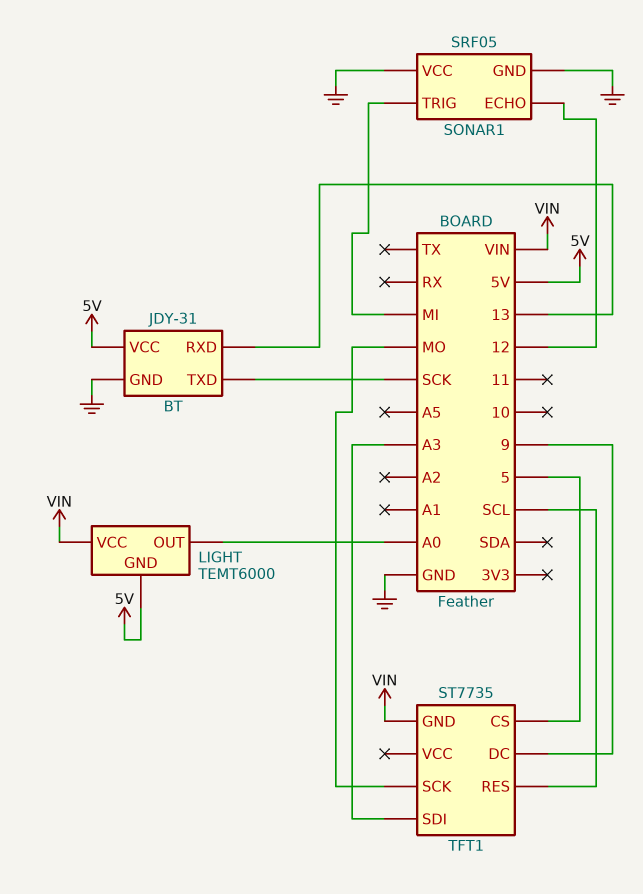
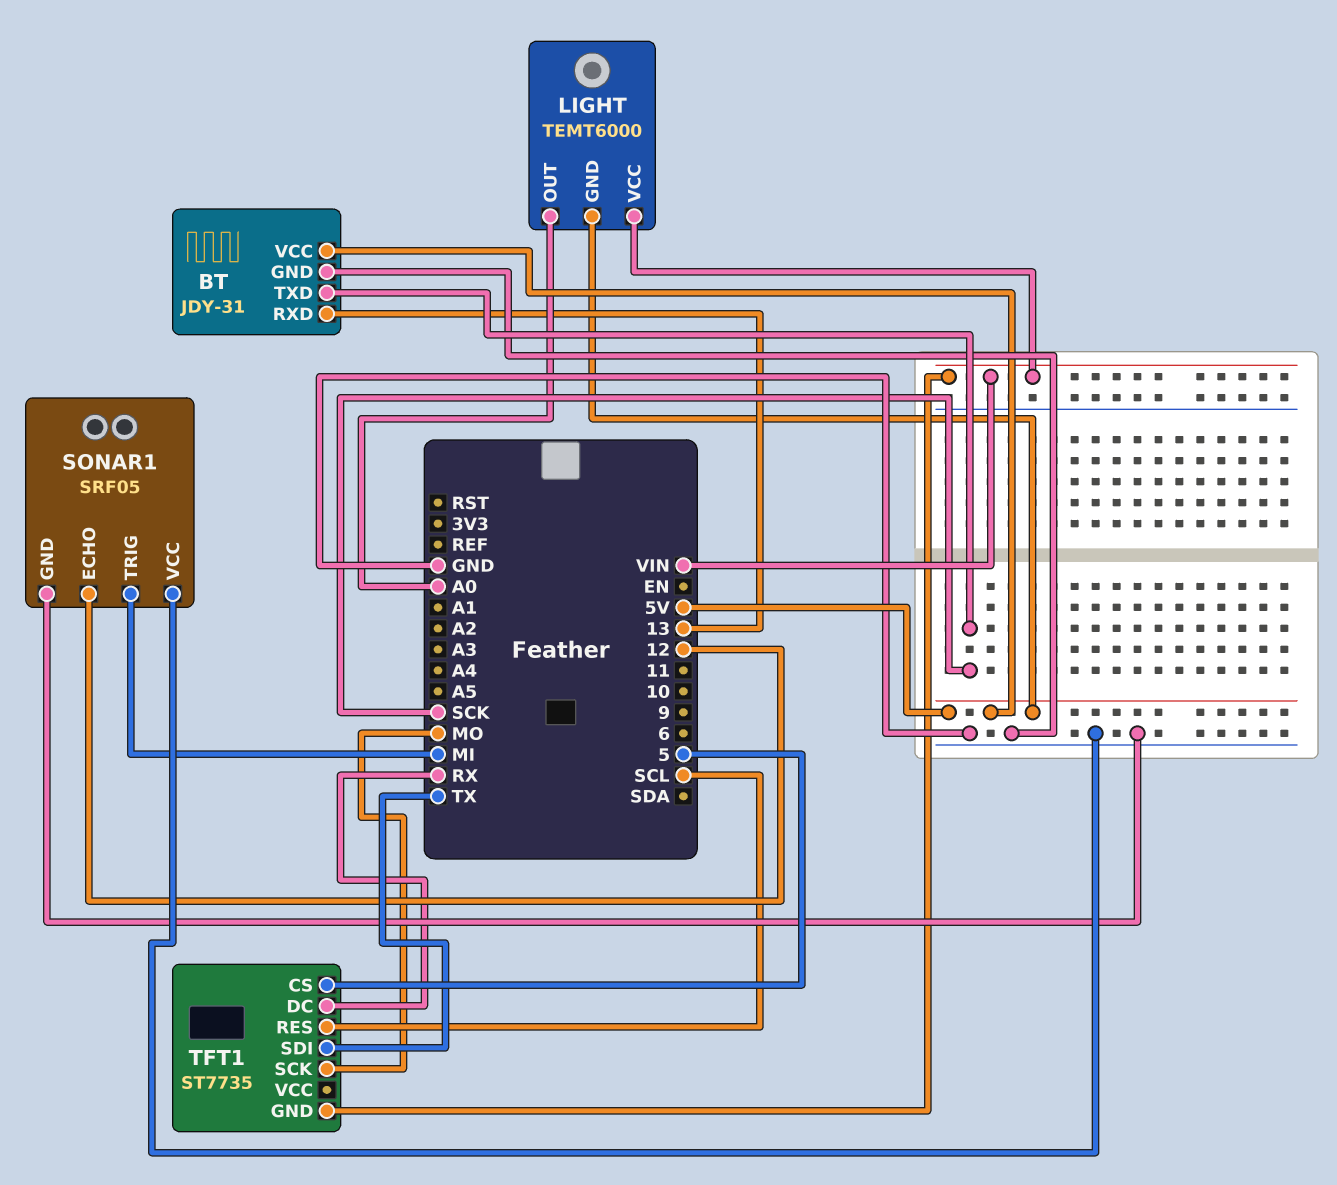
TFT1 pin DC: 9 -> RX
TFT1 pin SDI: A3 -> TX

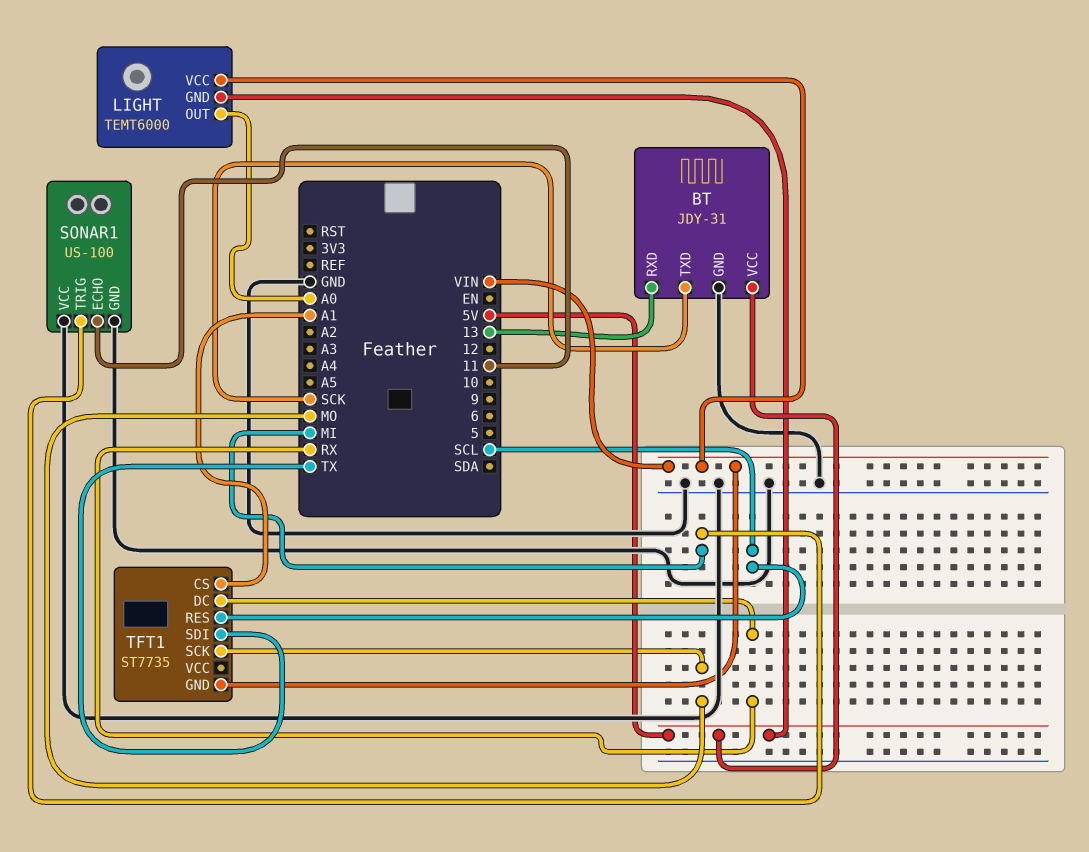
SONAR1: SRF05 -> US-100
SONAR1 pin ECHO: 12 -> 11
TFT1 pin CS: 5 -> A1

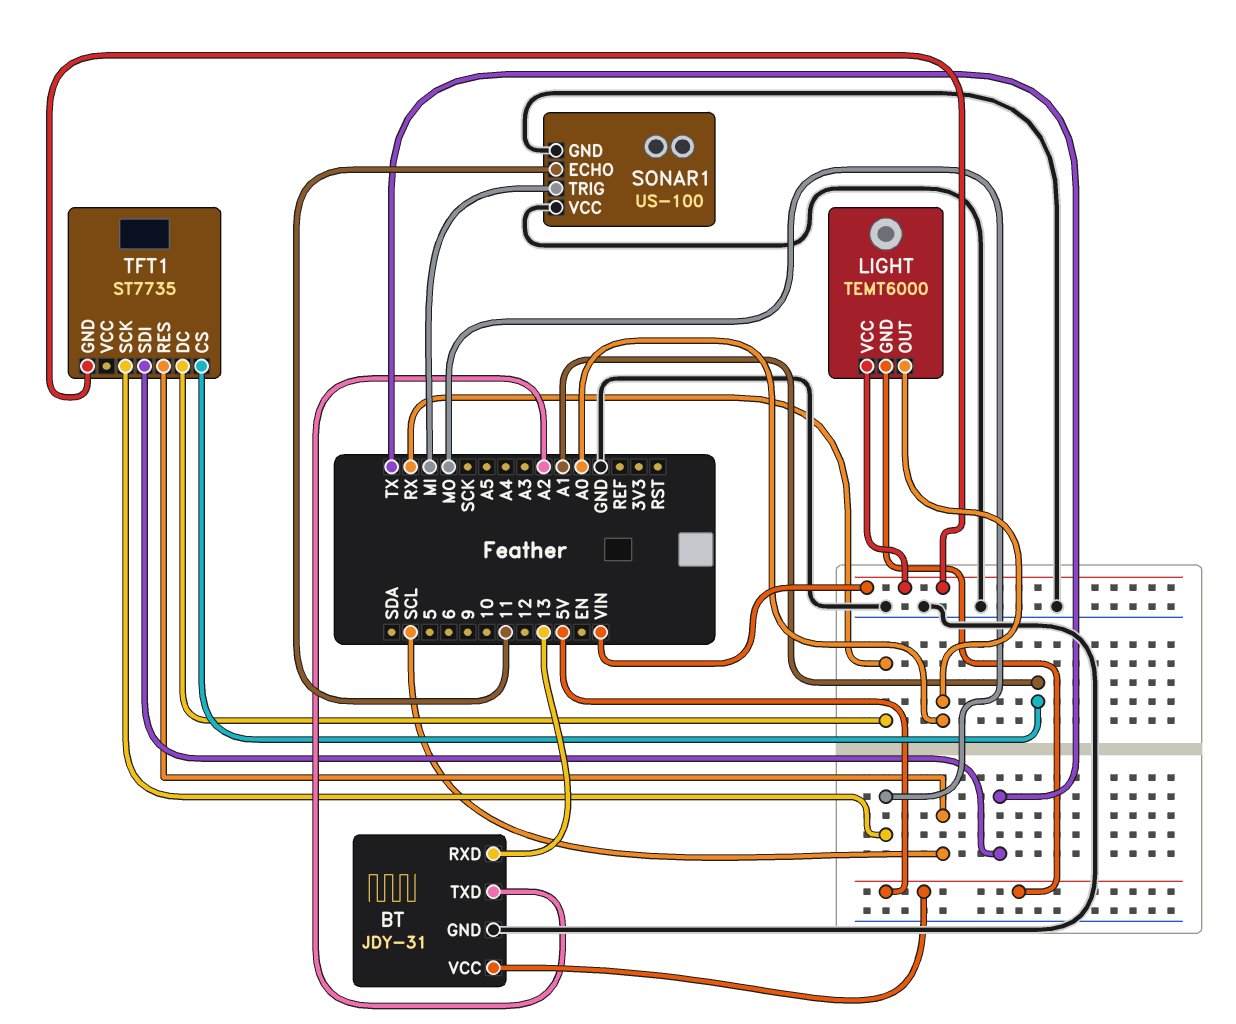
BT pin TXD: SCK -> A2

